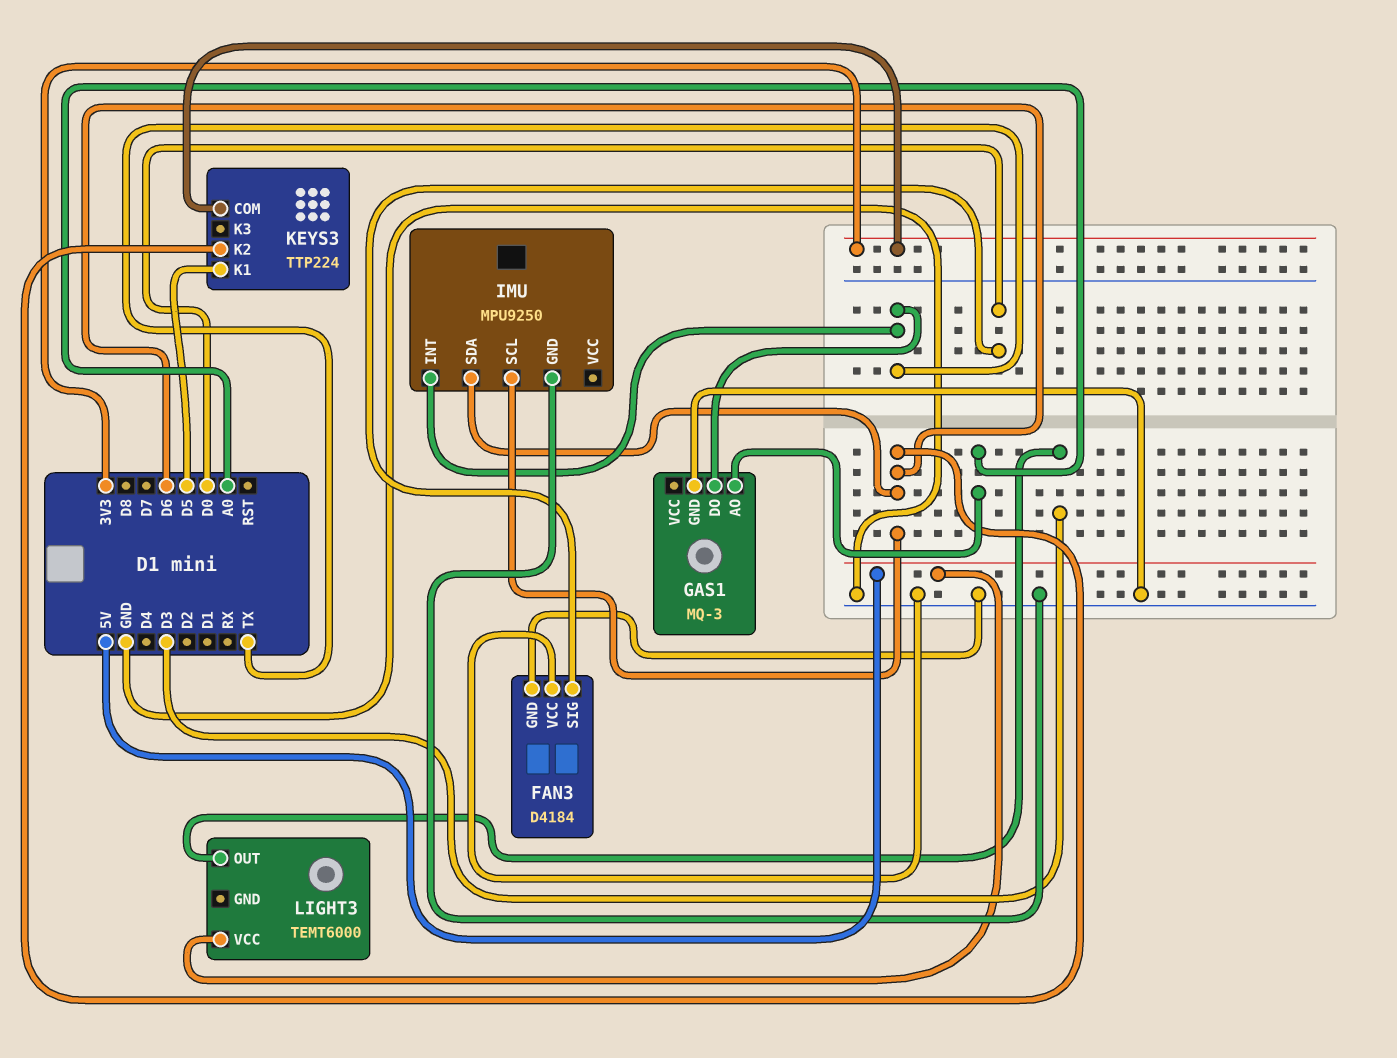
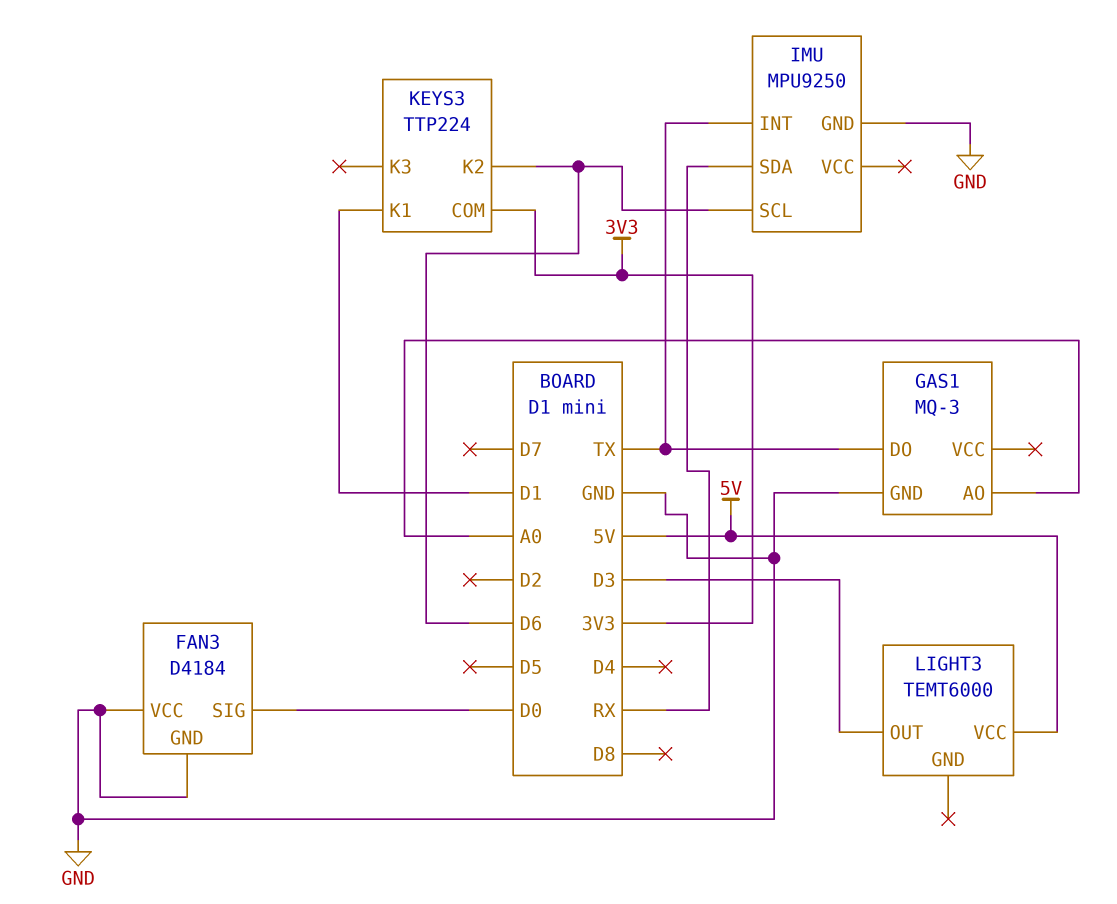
IMU pin SDA: D6 -> RX
KEYS3 pin K1: D5 -> D1

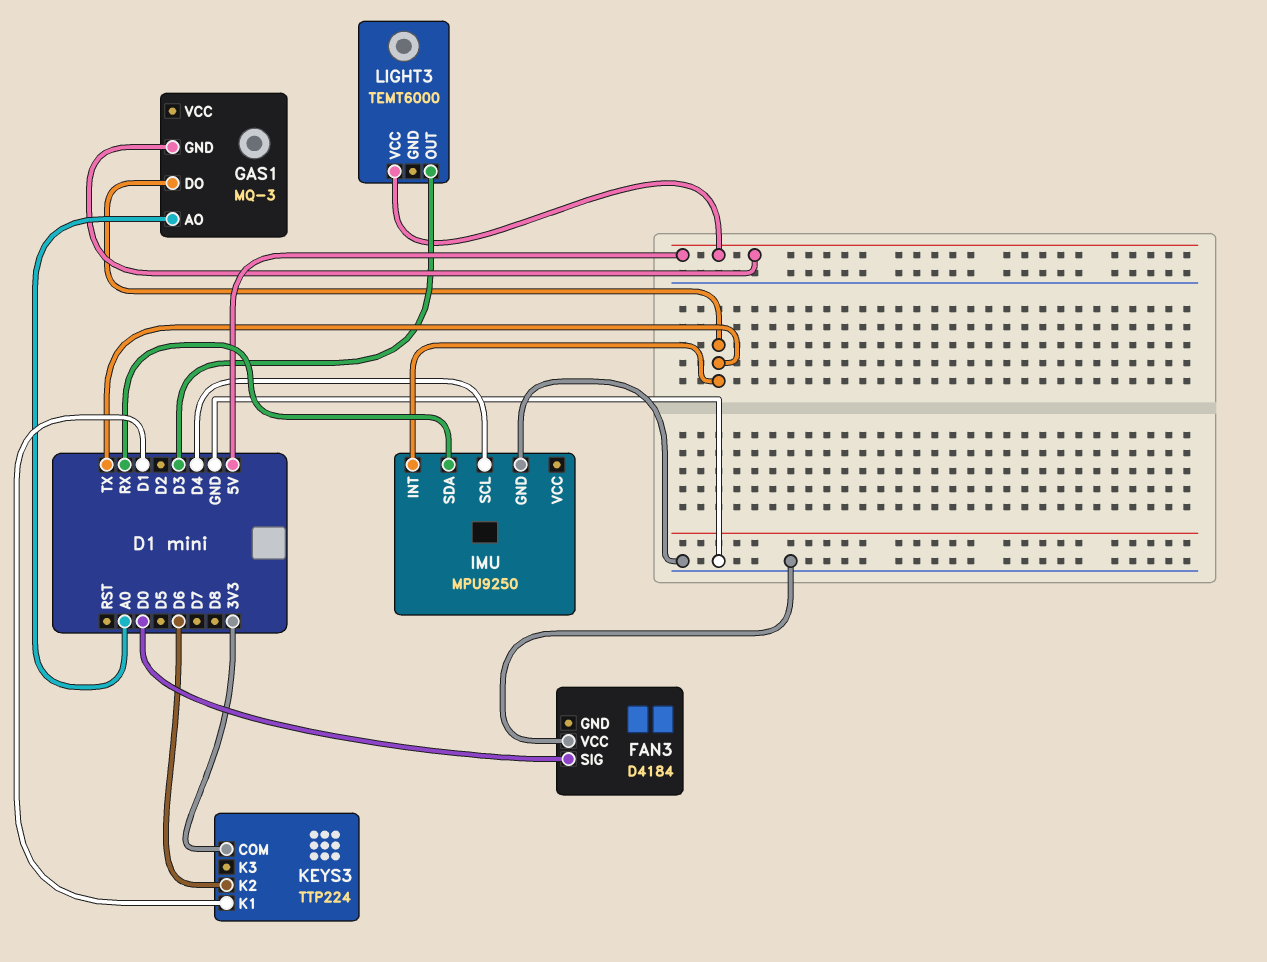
FAN3 pin GND: GND -> none
GAS1 pin GND: GND -> 5V
IMU pin SCL: D6 -> D4

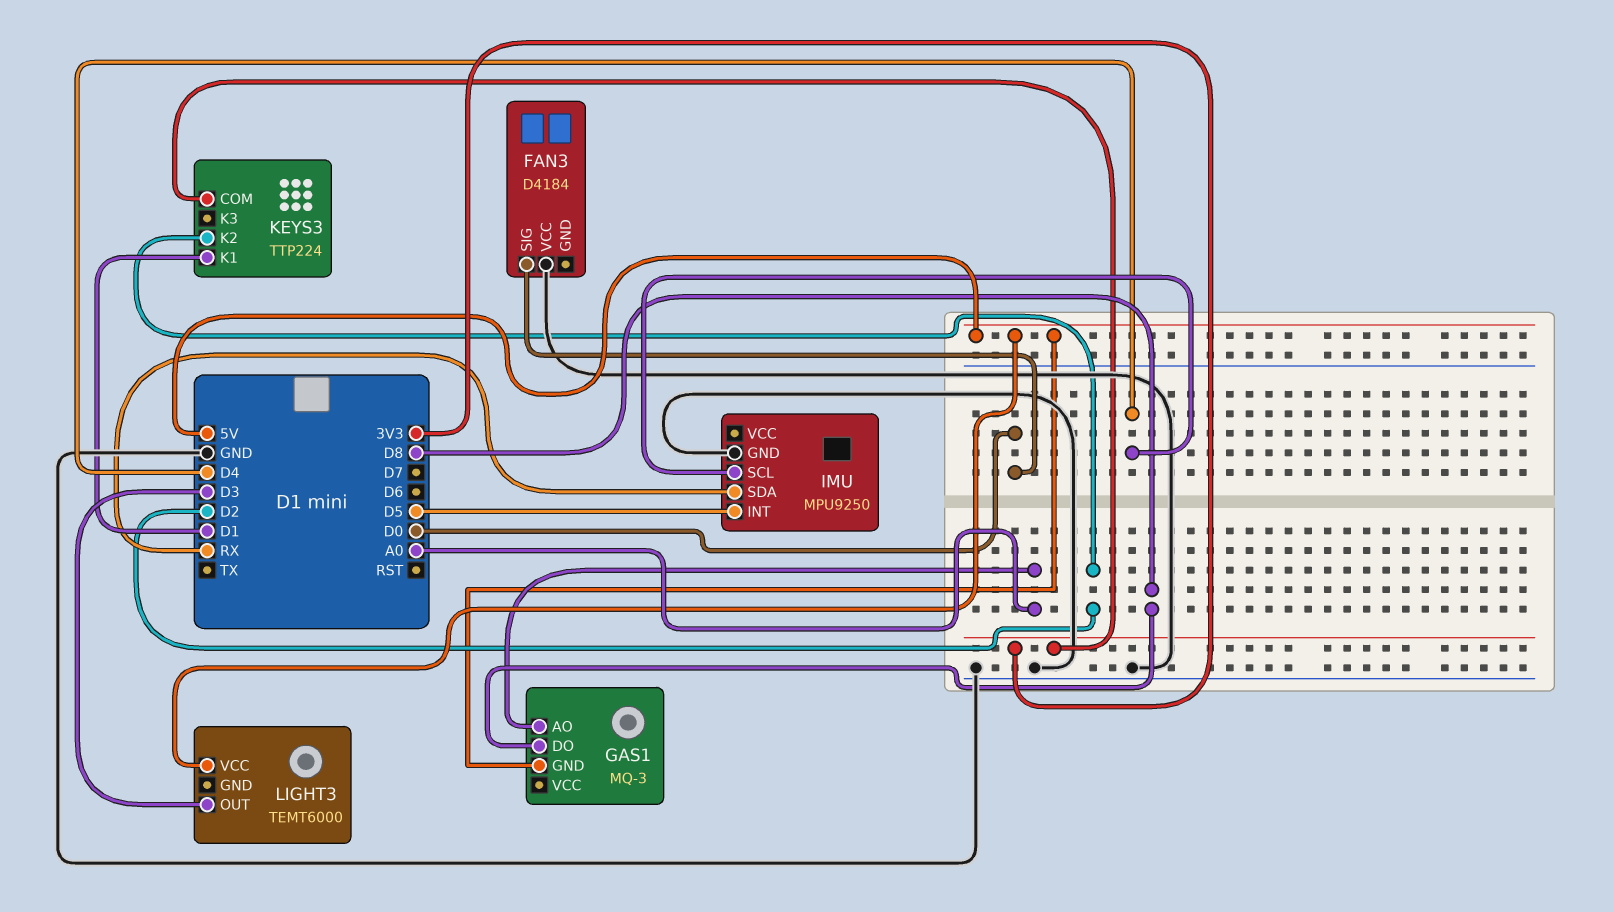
GAS1 pin DO: TX -> D8
IMU pin INT: TX -> D5
KEYS3 pin K2: D6 -> D2

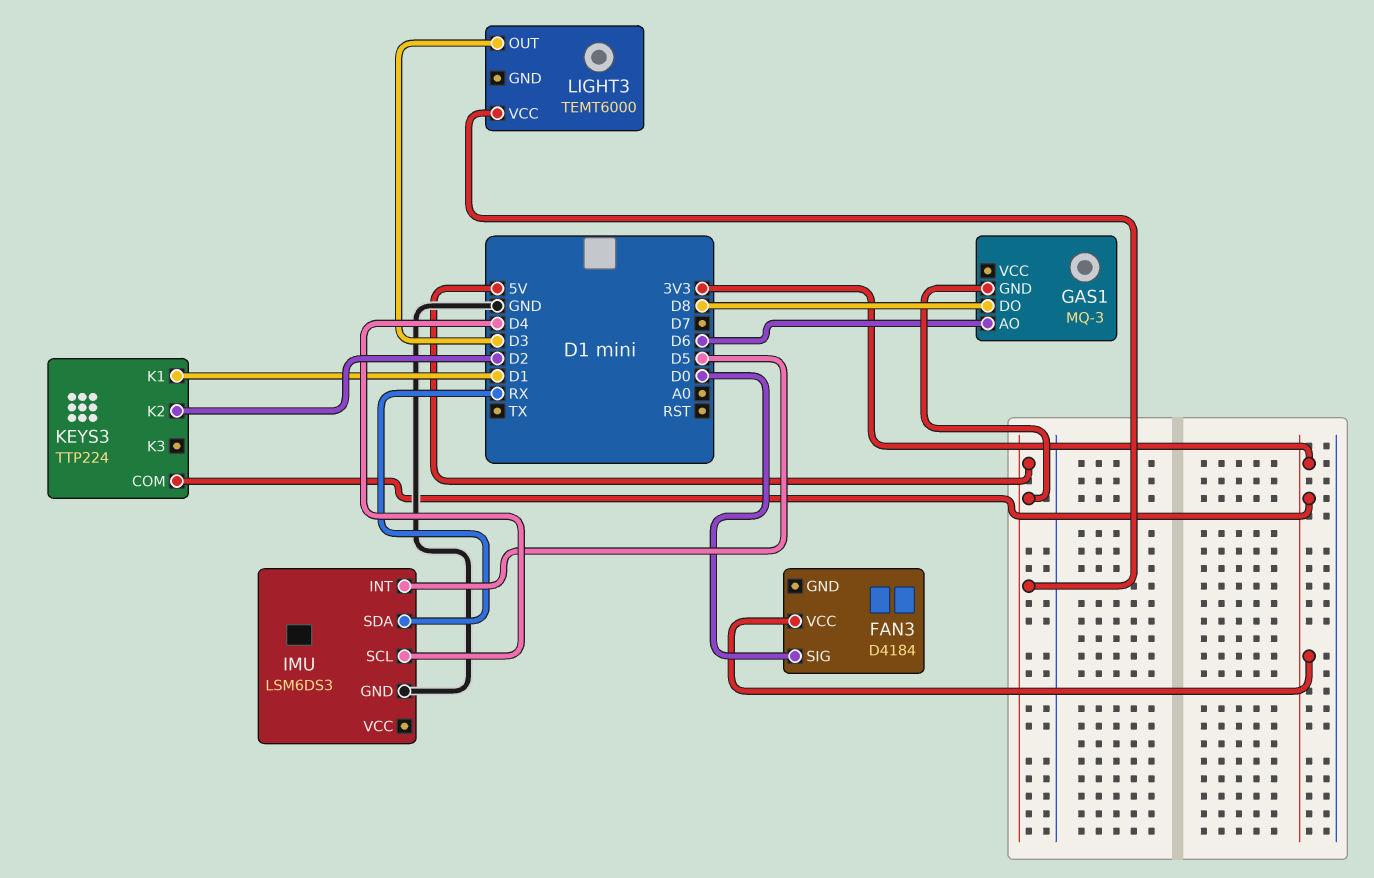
FAN3 pin VCC: GND -> 3V3
GAS1 pin AO: A0 -> D6
IMU: MPU9250 -> LSM6DS3

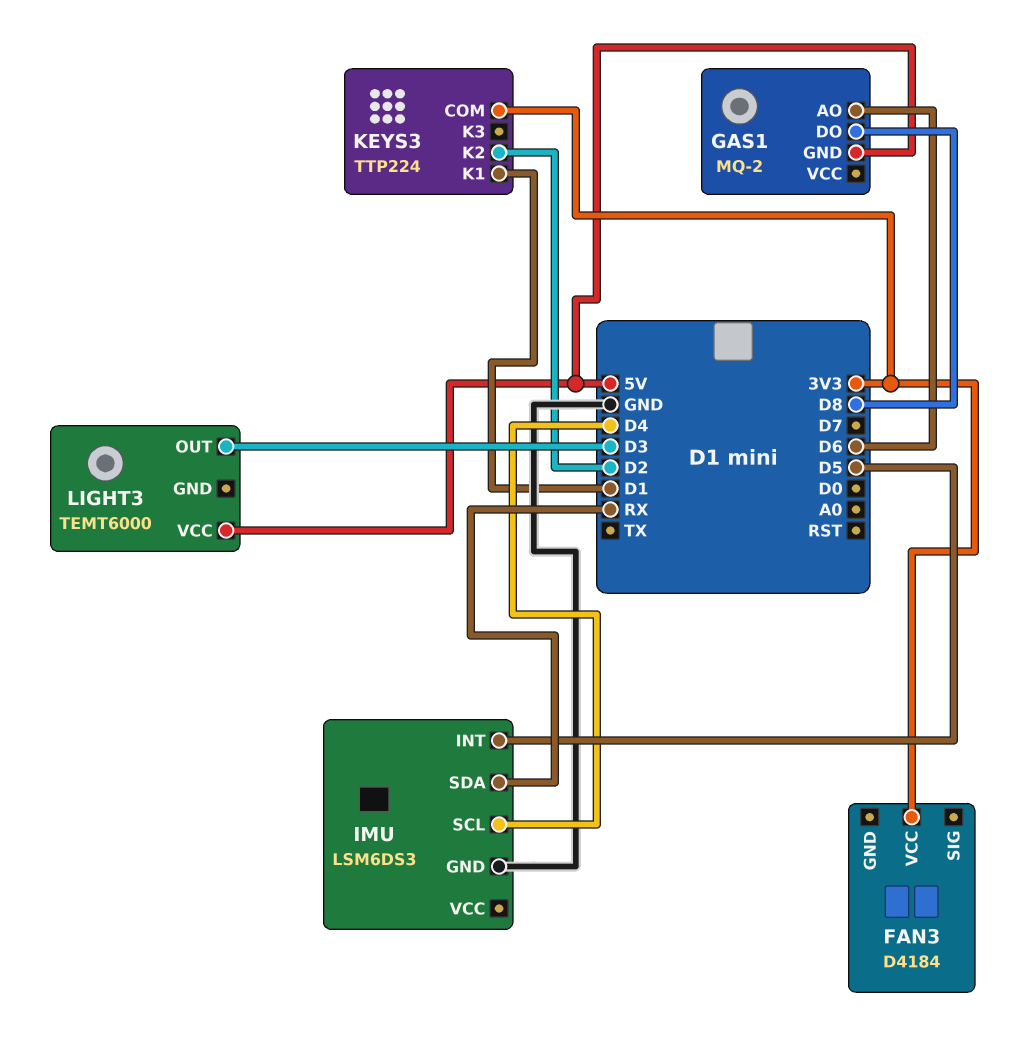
FAN3 pin SIG: D0 -> none
GAS1: MQ-3 -> MQ-2

